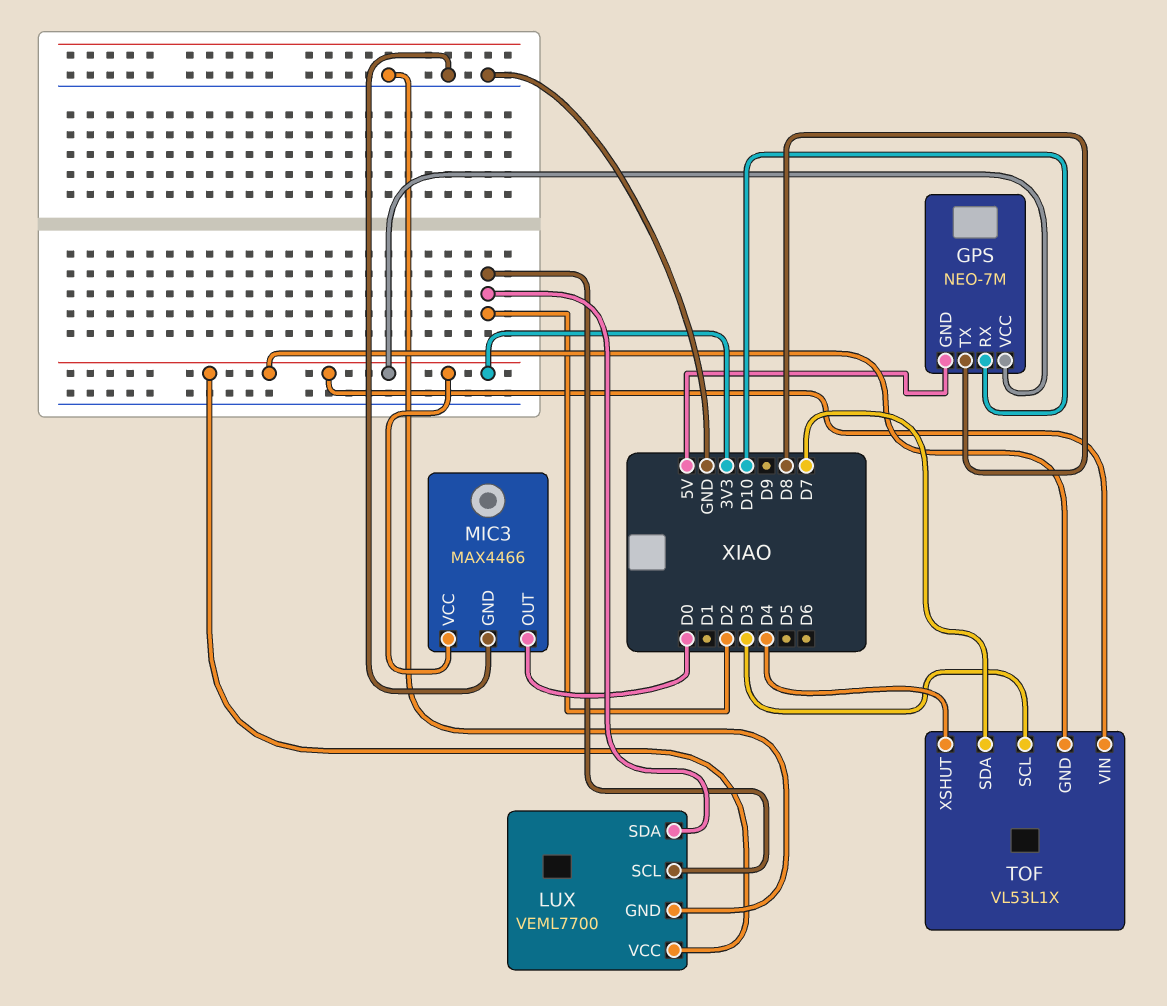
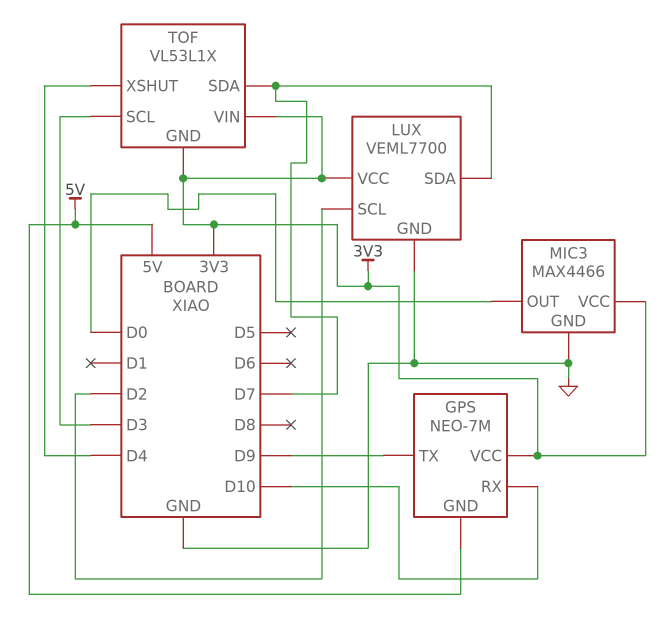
GPS pin TX: D8 -> D9
LUX pin SDA: D2 -> D7

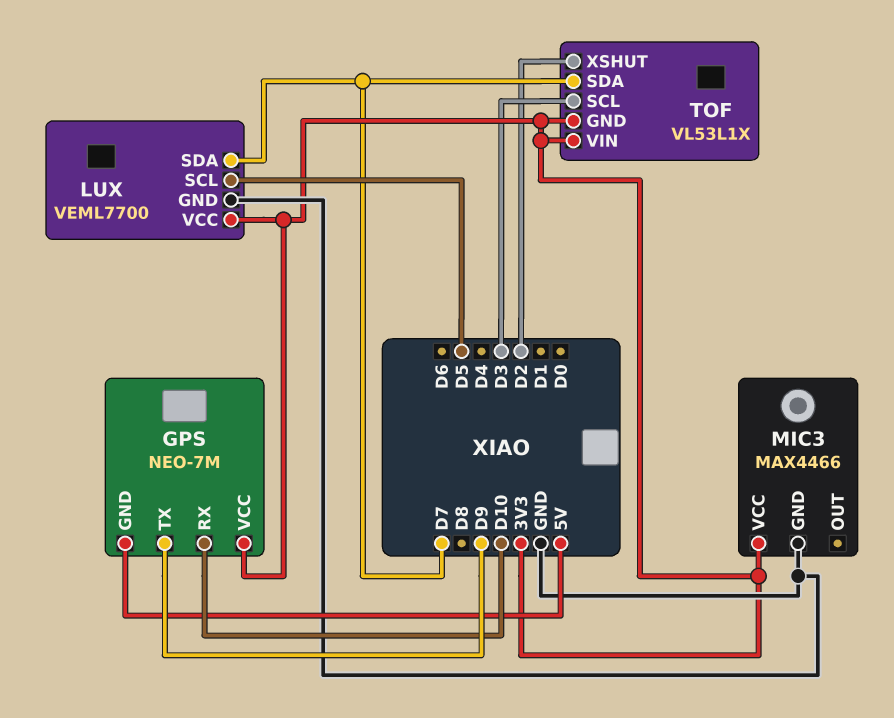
LUX pin SCL: D2 -> D5
MIC3 pin OUT: D0 -> none
TOF pin XSHUT: D4 -> D2

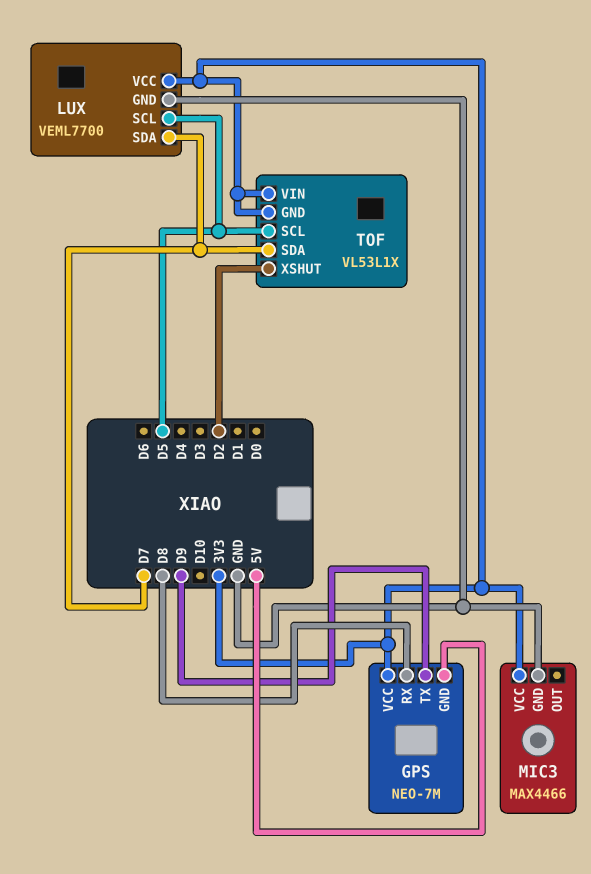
GPS pin RX: D10 -> D8
TOF pin SCL: D3 -> D5

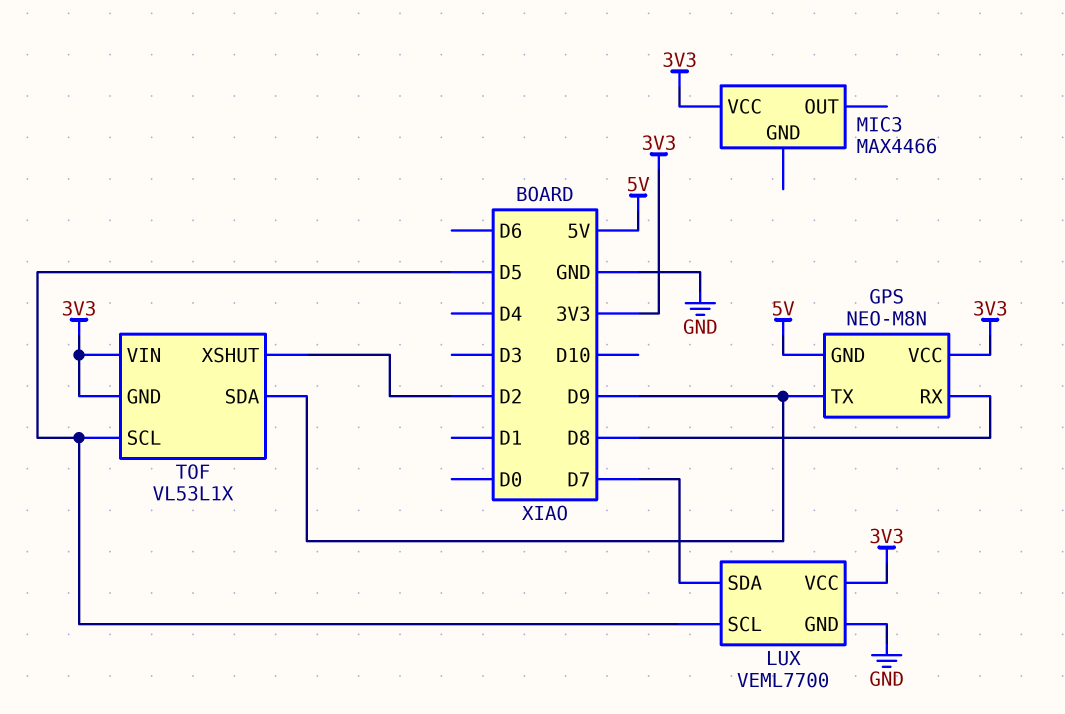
GPS: NEO-7M -> NEO-M8N
MIC3 pin GND: GND -> none
TOF pin SDA: D7 -> D9

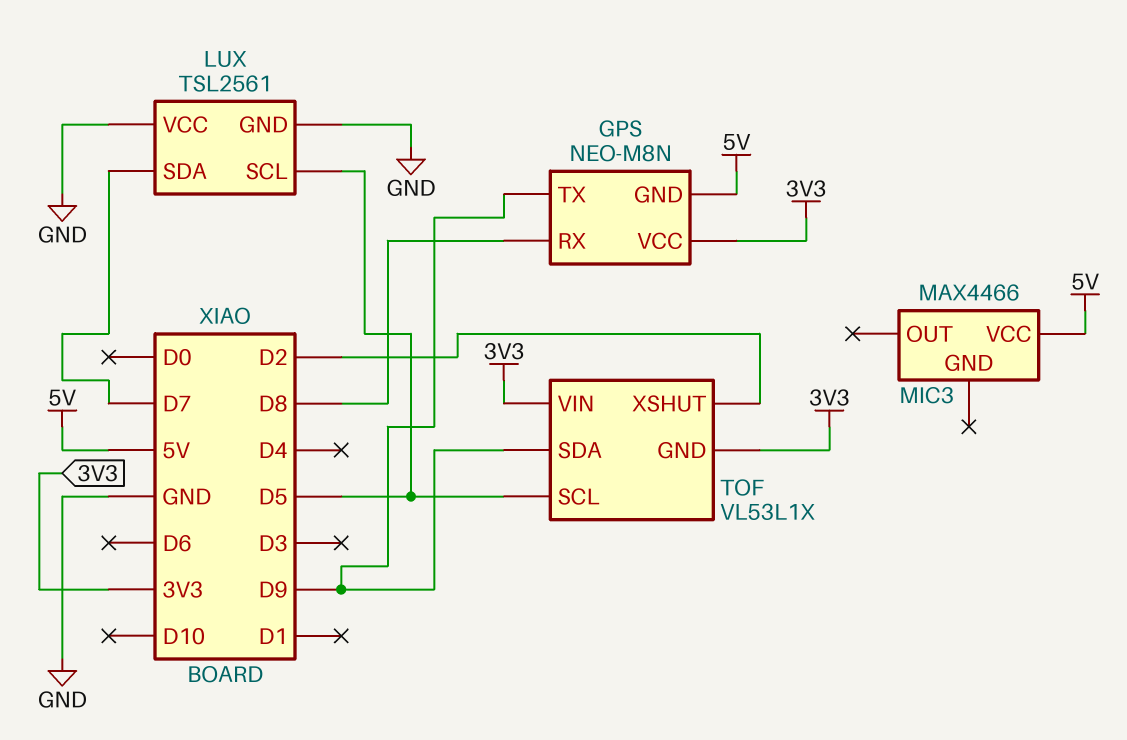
LUX: VEML7700 -> TSL2561
LUX pin VCC: 3V3 -> GND
MIC3 pin VCC: 3V3 -> 5V

